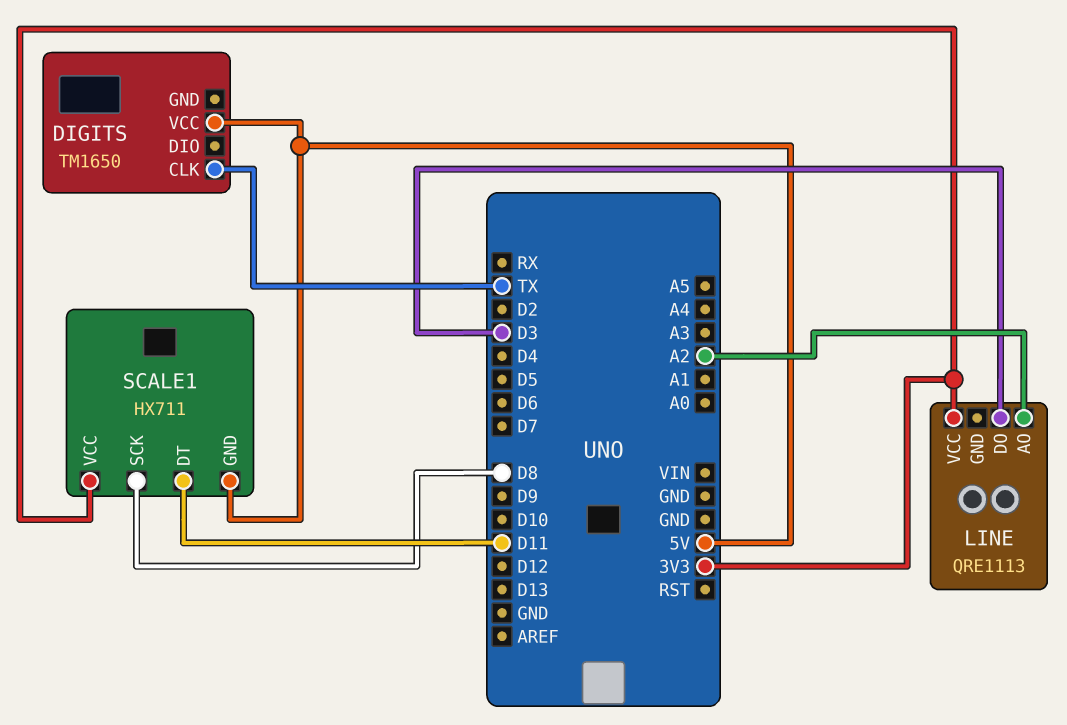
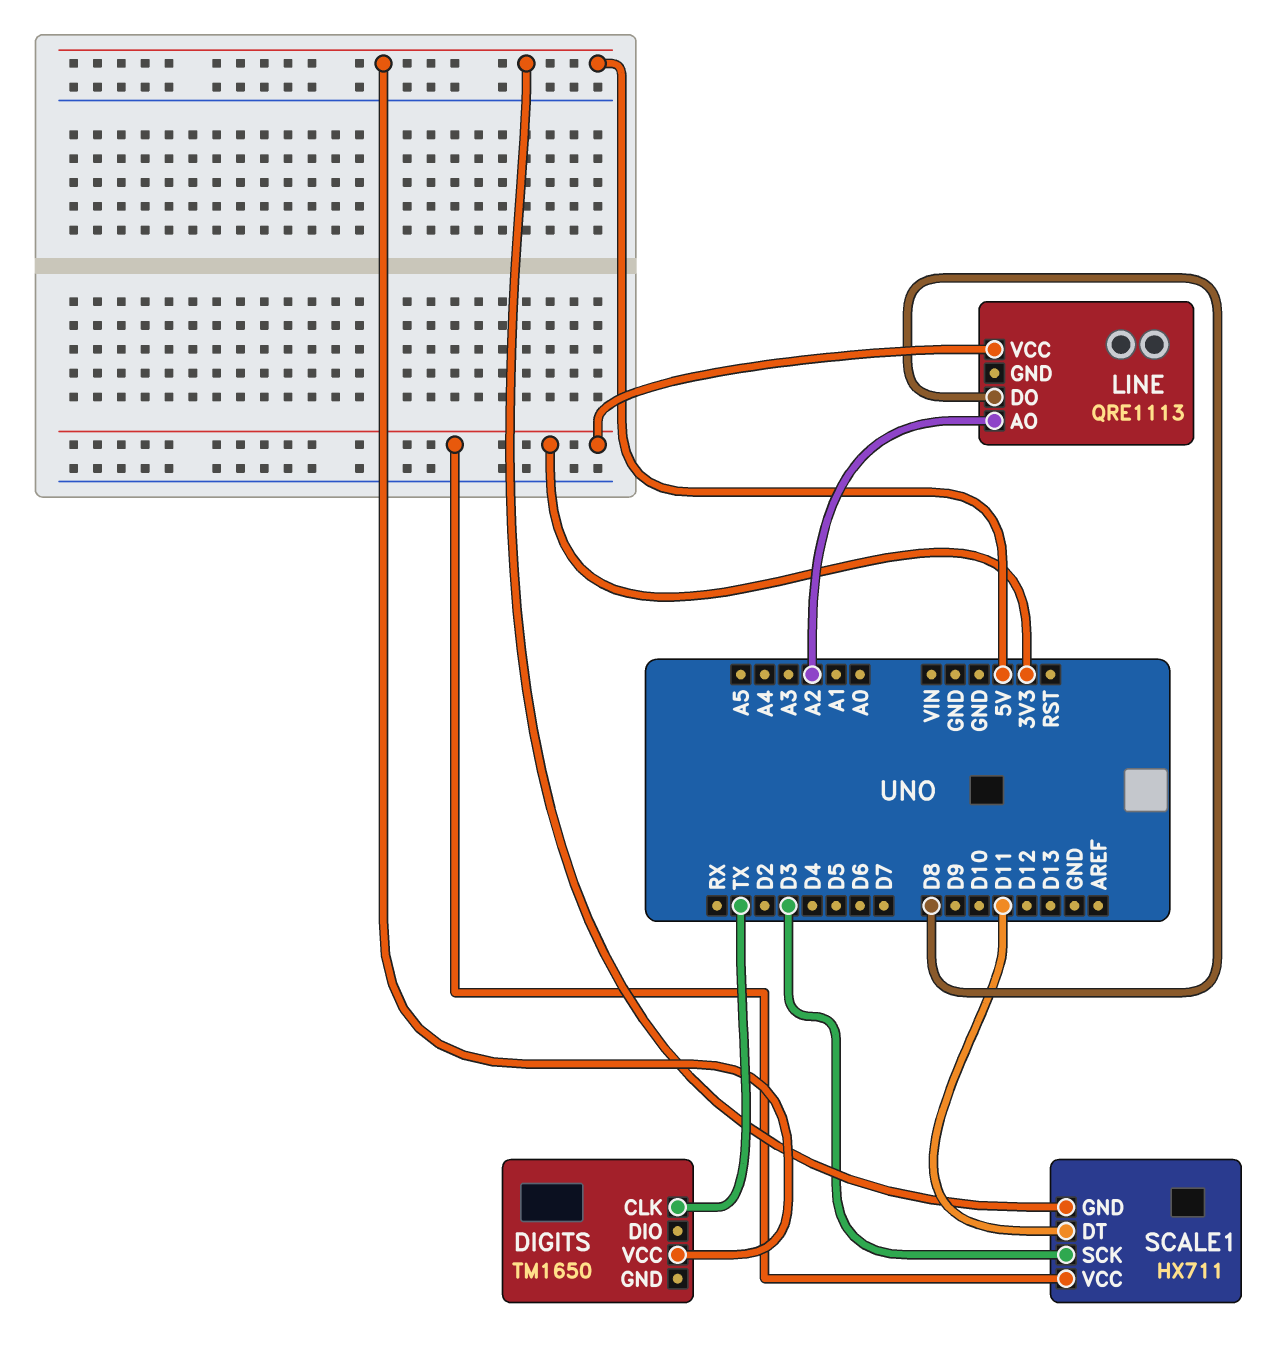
LINE pin DO: D3 -> D8
SCALE1 pin SCK: D8 -> D3

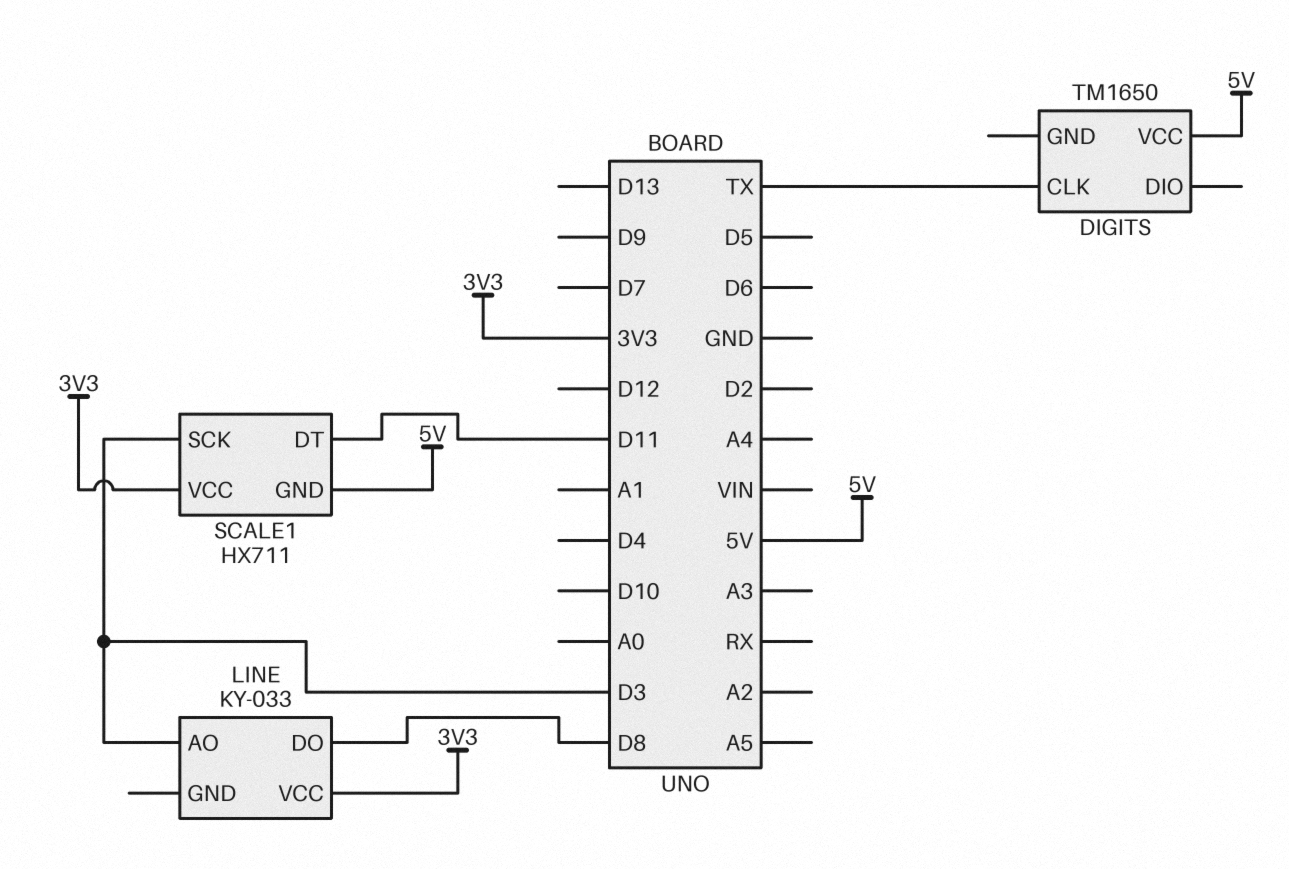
LINE: QRE1113 -> KY-033
LINE pin AO: A2 -> D3

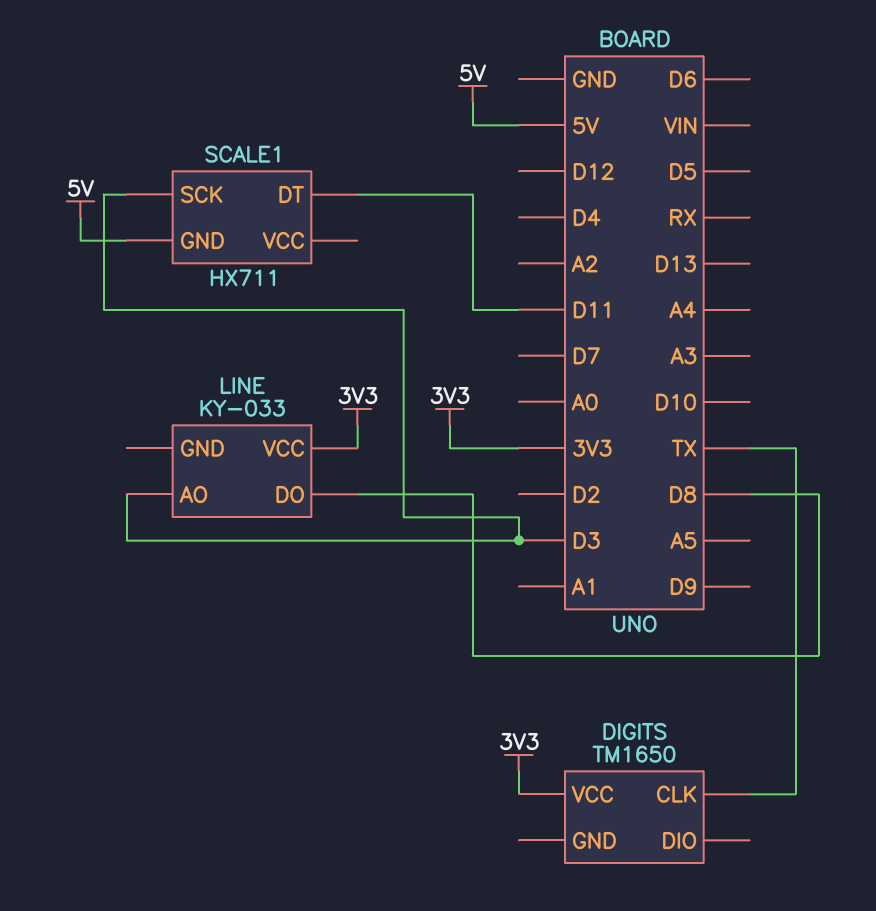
DIGITS pin VCC: 5V -> 3V3
SCALE1 pin VCC: 3V3 -> none

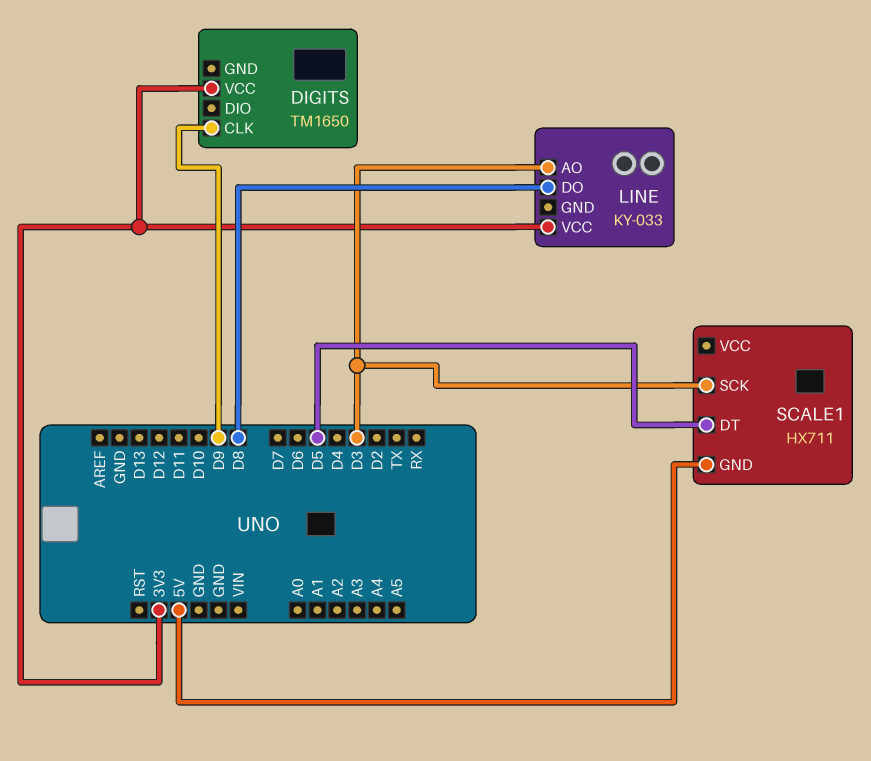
DIGITS pin CLK: TX -> D9
SCALE1 pin DT: D11 -> D5

